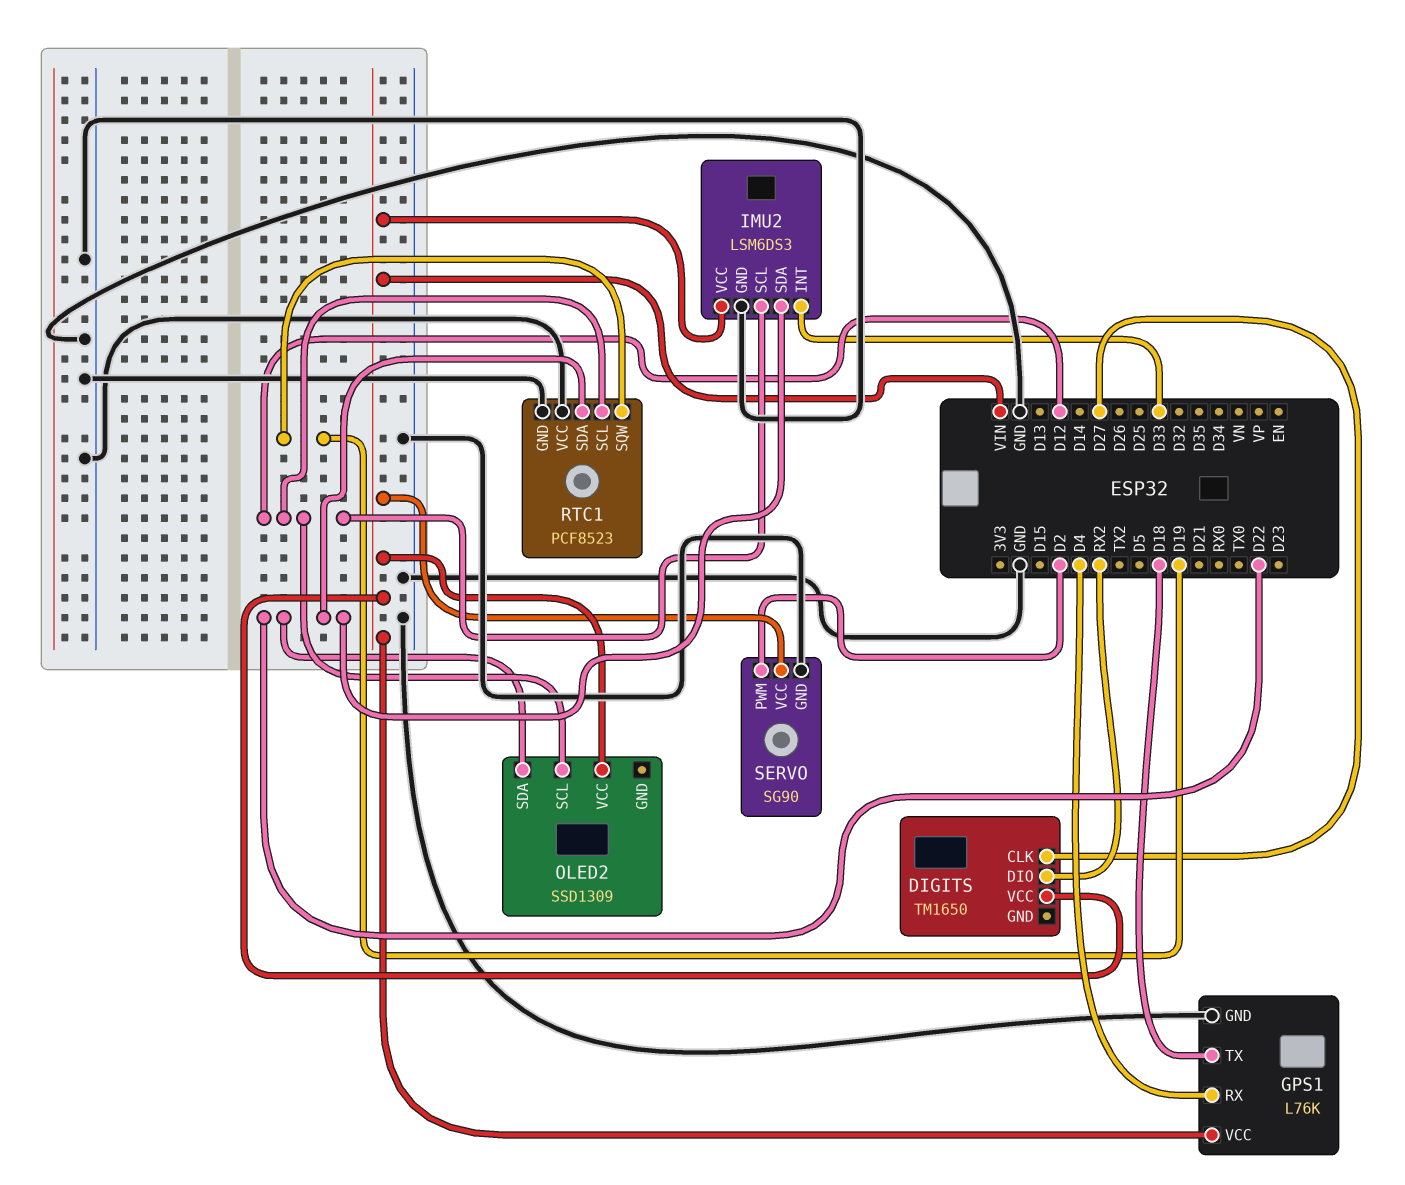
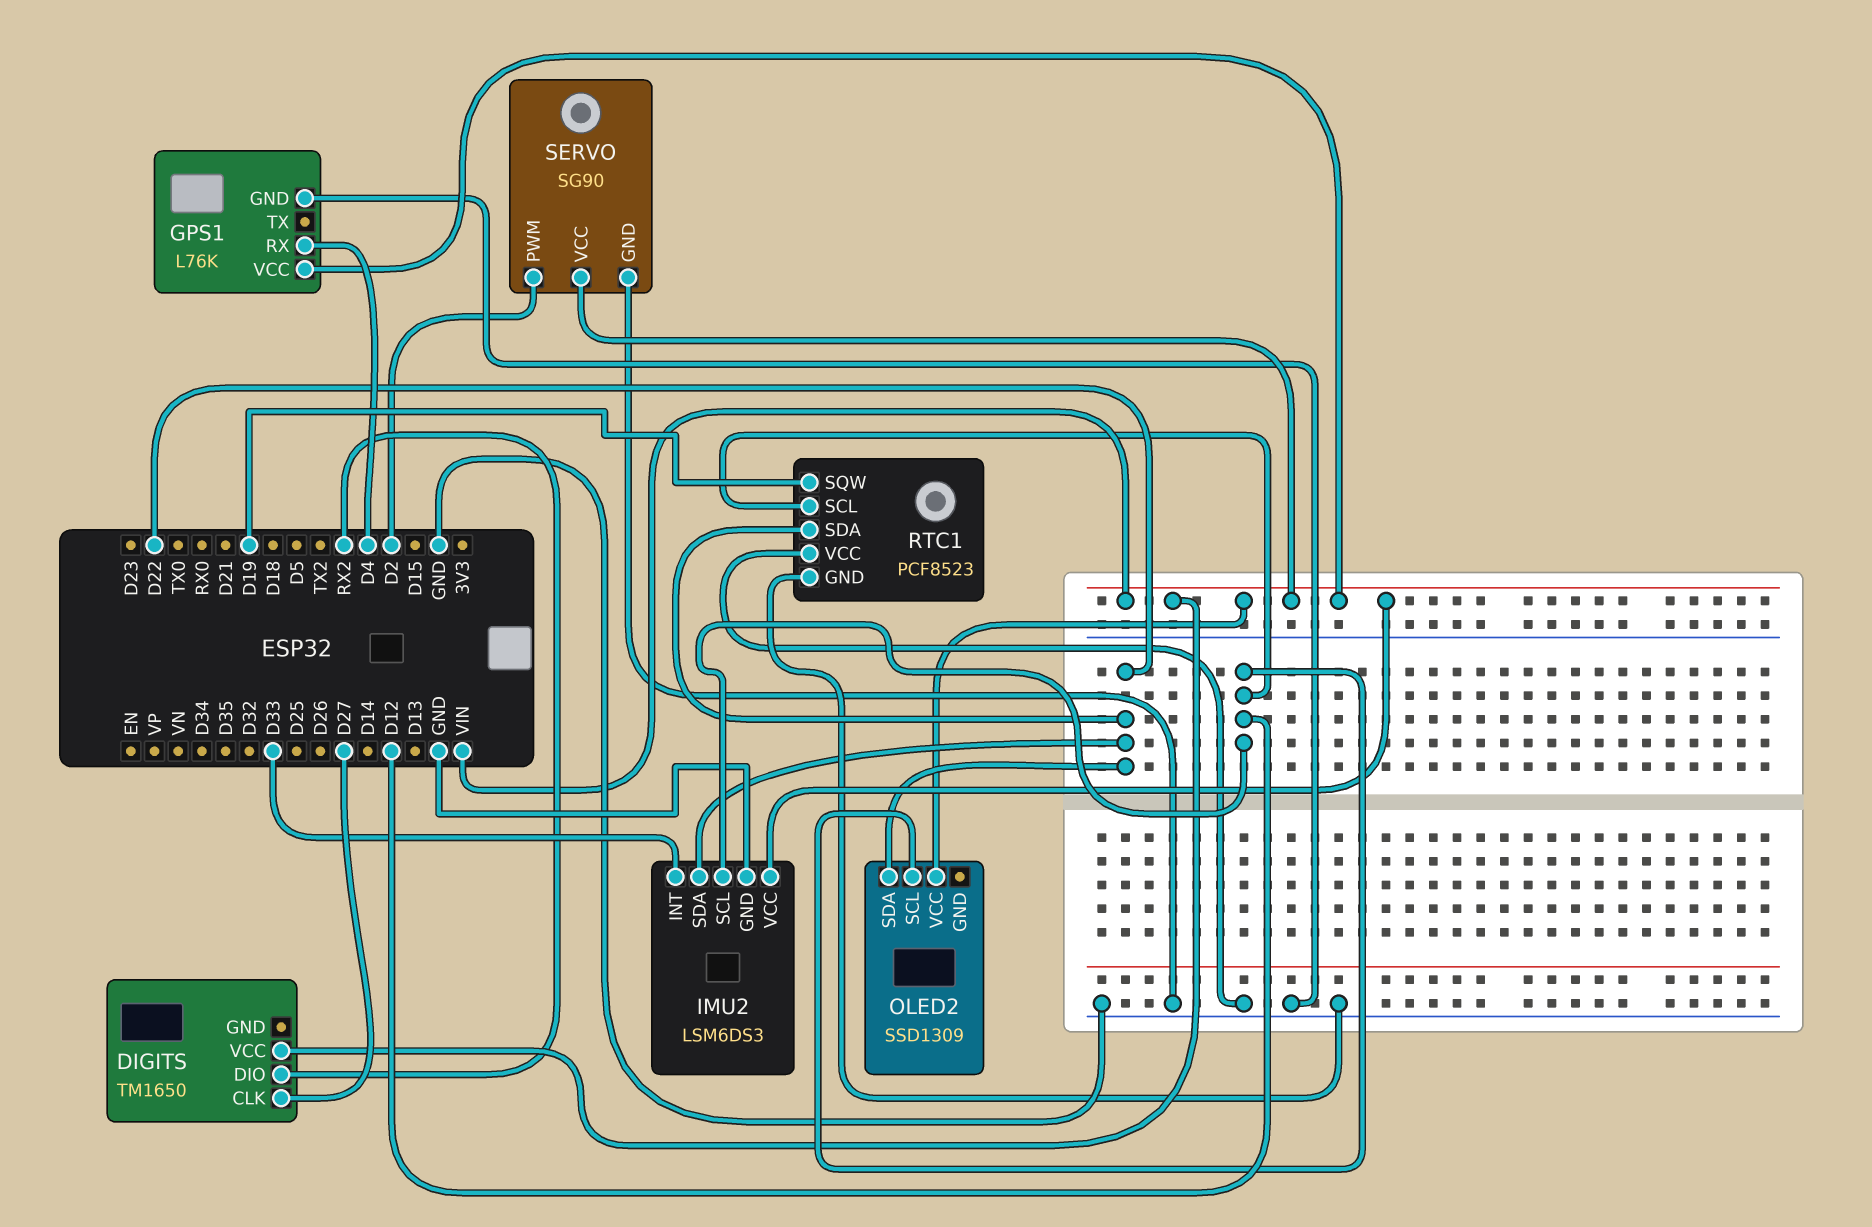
GPS1 pin TX: D18 -> none

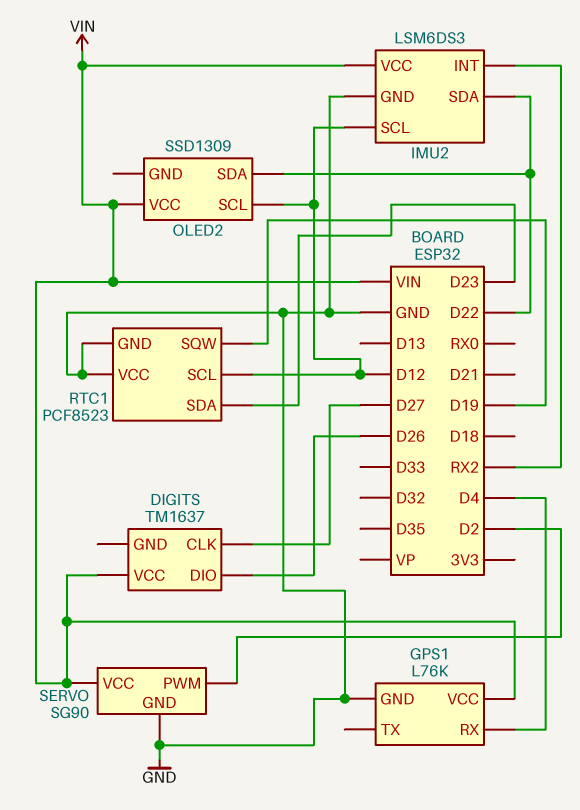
DIGITS: TM1650 -> TM1637
DIGITS pin DIO: RX2 -> D26
IMU2 pin INT: D33 -> RX2
RTC1 pin SDA: D22 -> D23

